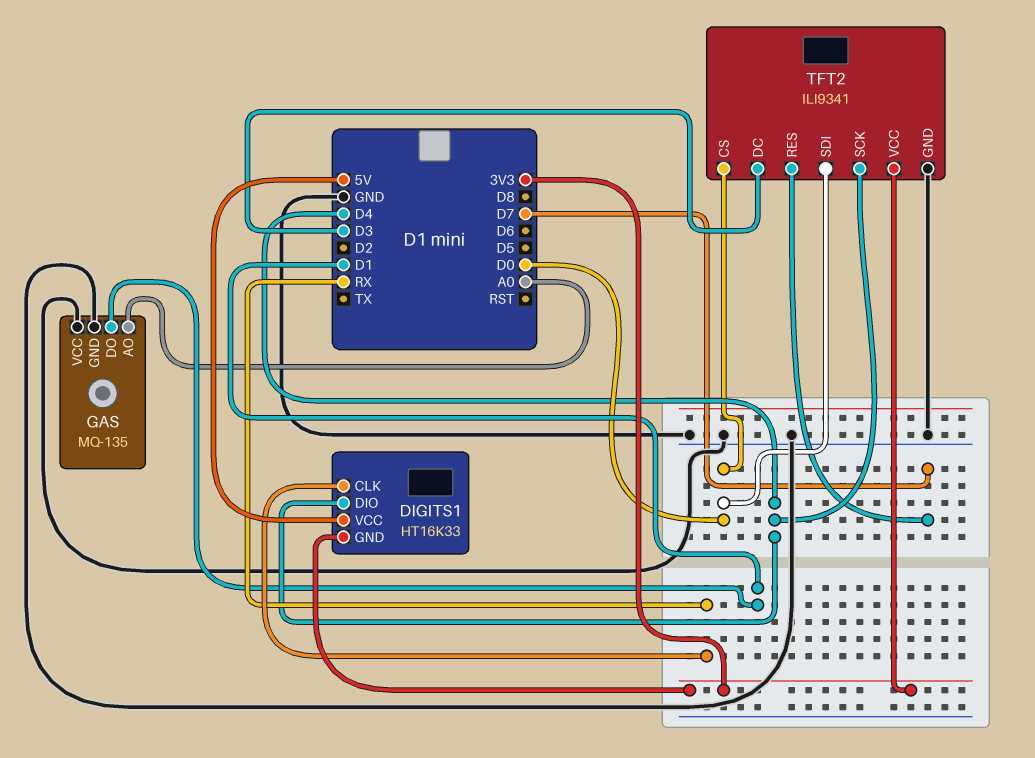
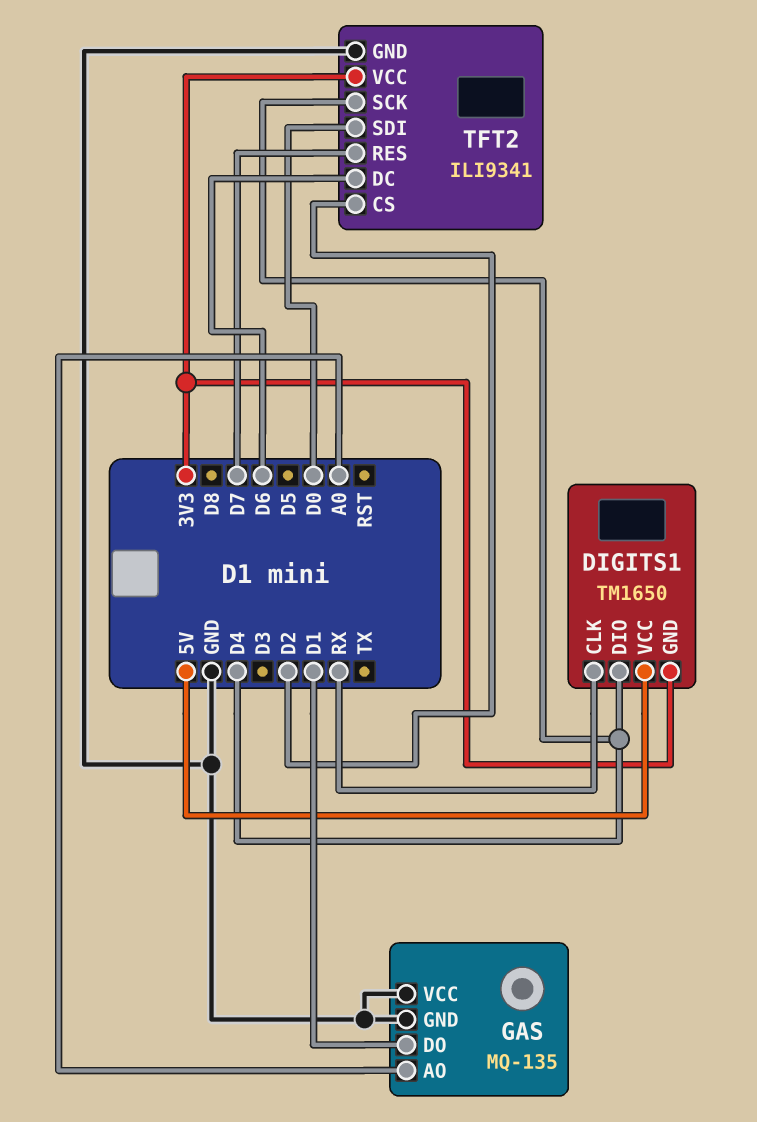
DIGITS1: HT16K33 -> TM1650
TFT2 pin CS: D0 -> D2
TFT2 pin DC: D3 -> D6

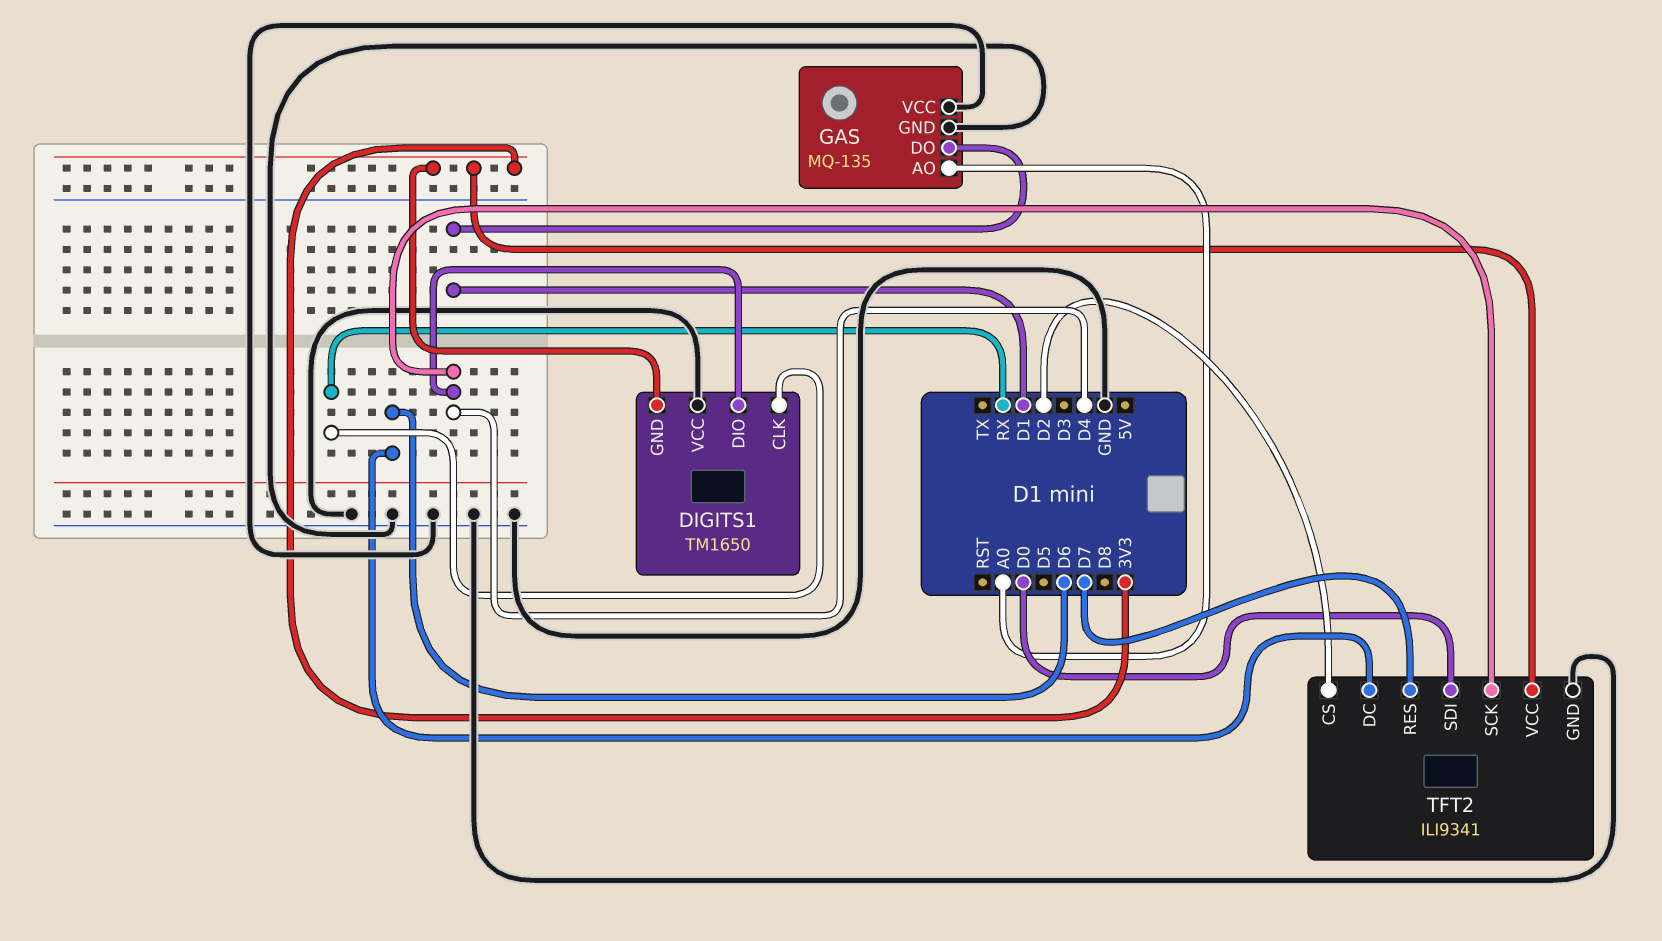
DIGITS1 pin VCC: 5V -> GND

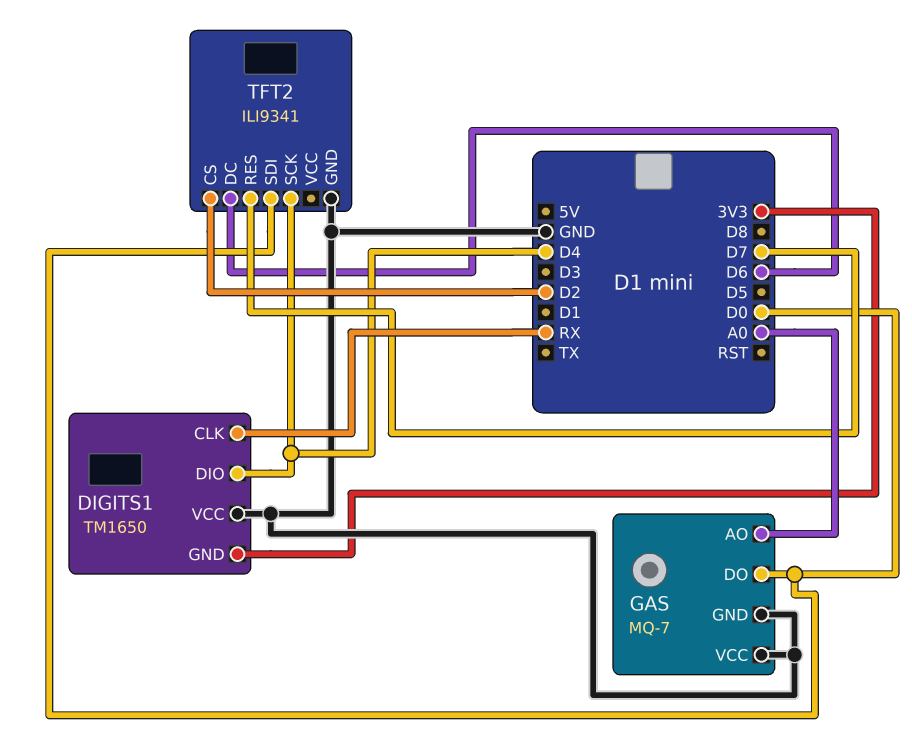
GAS: MQ-135 -> MQ-7
GAS pin DO: D1 -> D0
TFT2 pin VCC: 3V3 -> none

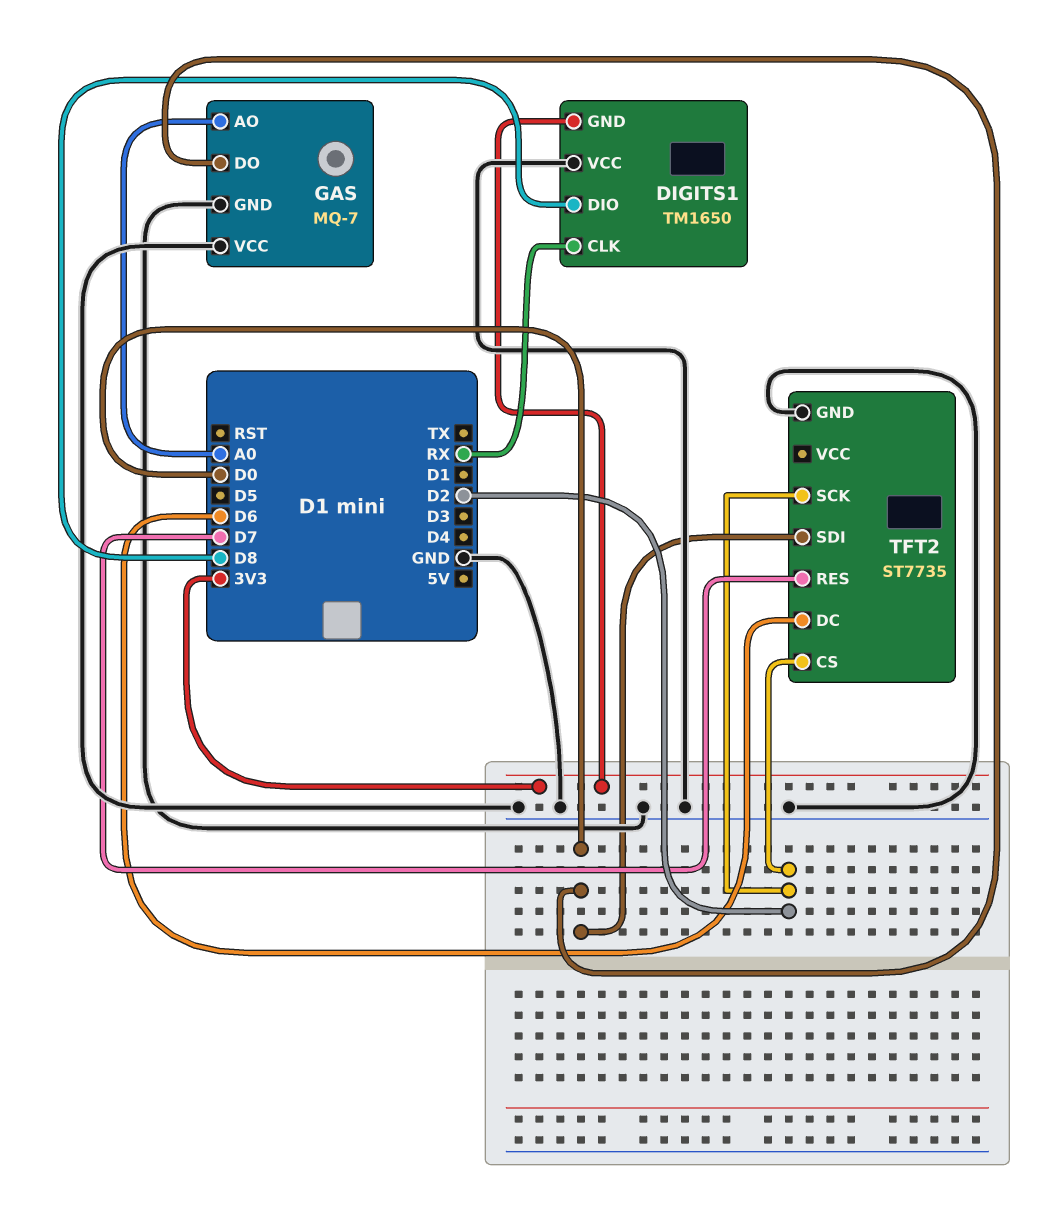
DIGITS1 pin DIO: D4 -> D8
TFT2: ILI9341 -> ST7735
TFT2 pin SCK: D4 -> D2

